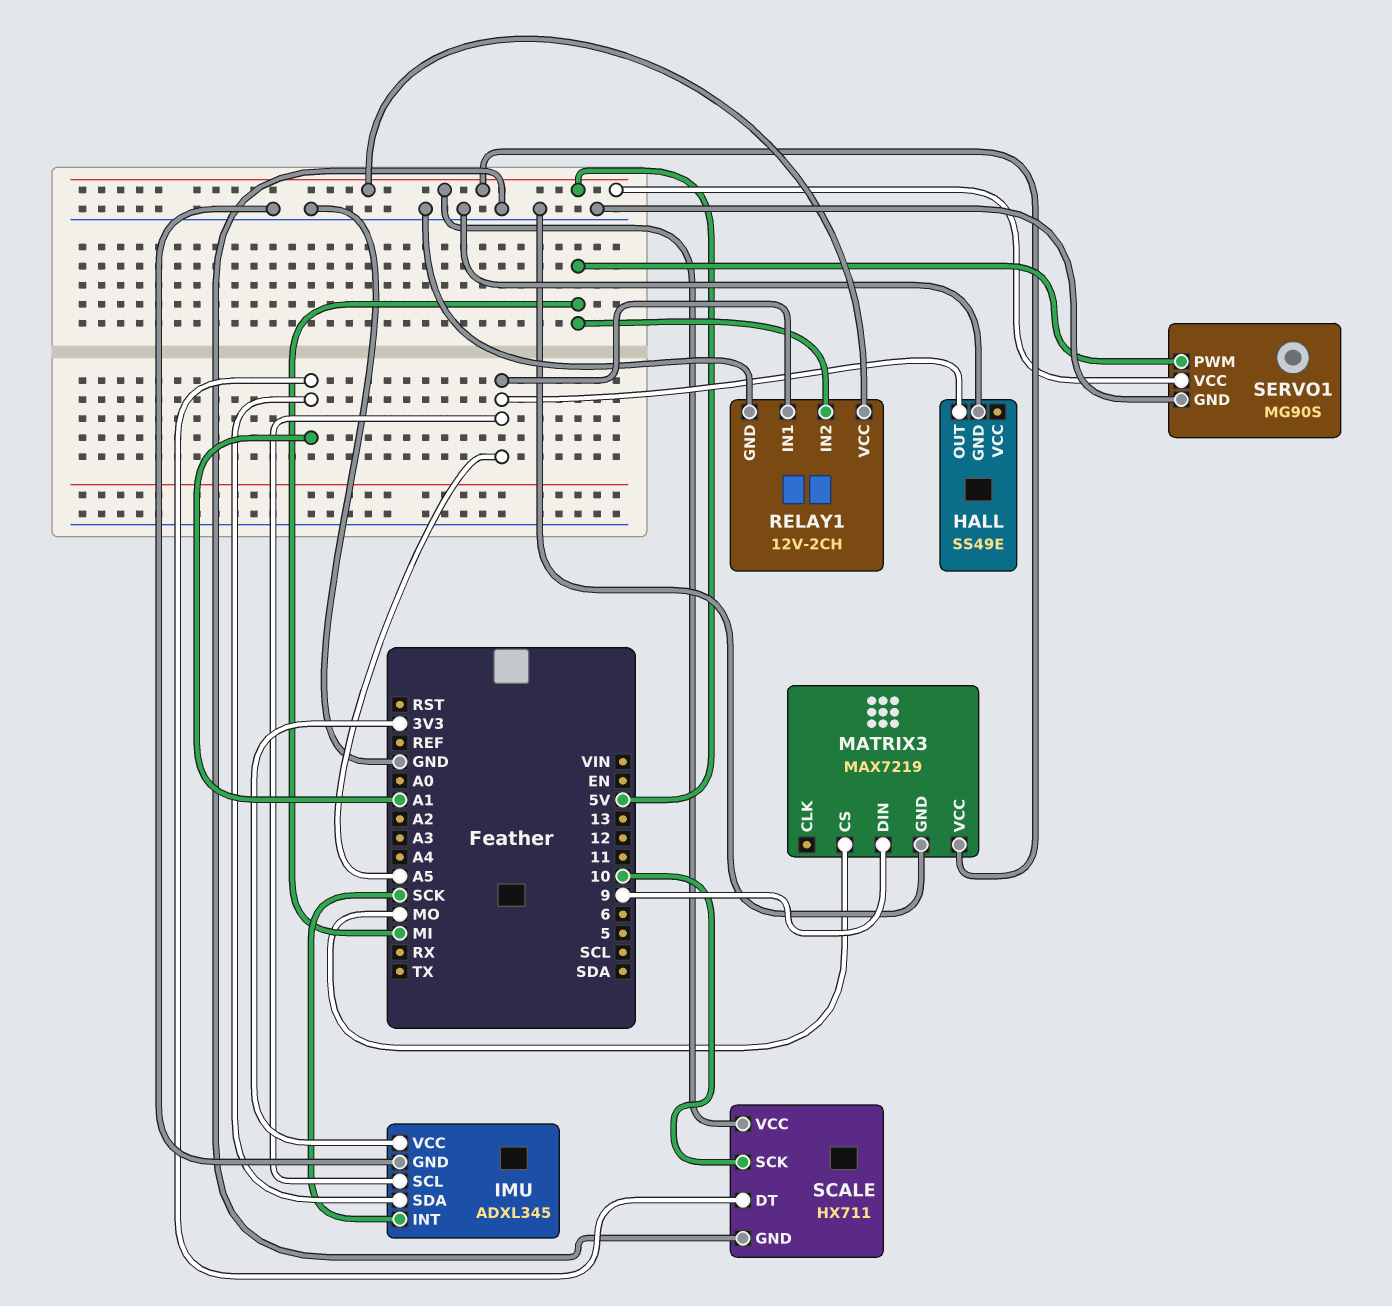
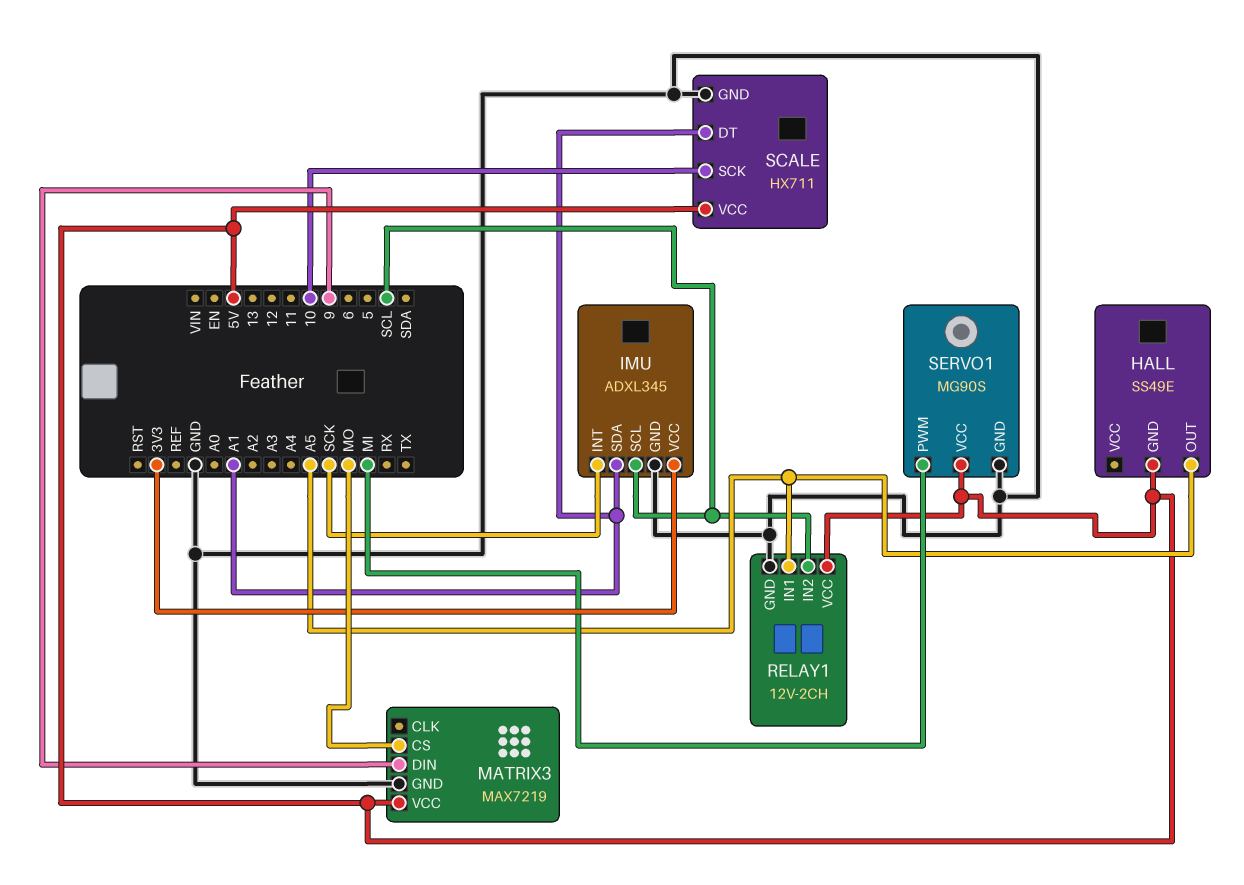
HALL pin GND: GND -> 5V
IMU pin SCL: A5 -> SCL
RELAY1 pin IN2: MI -> SCL

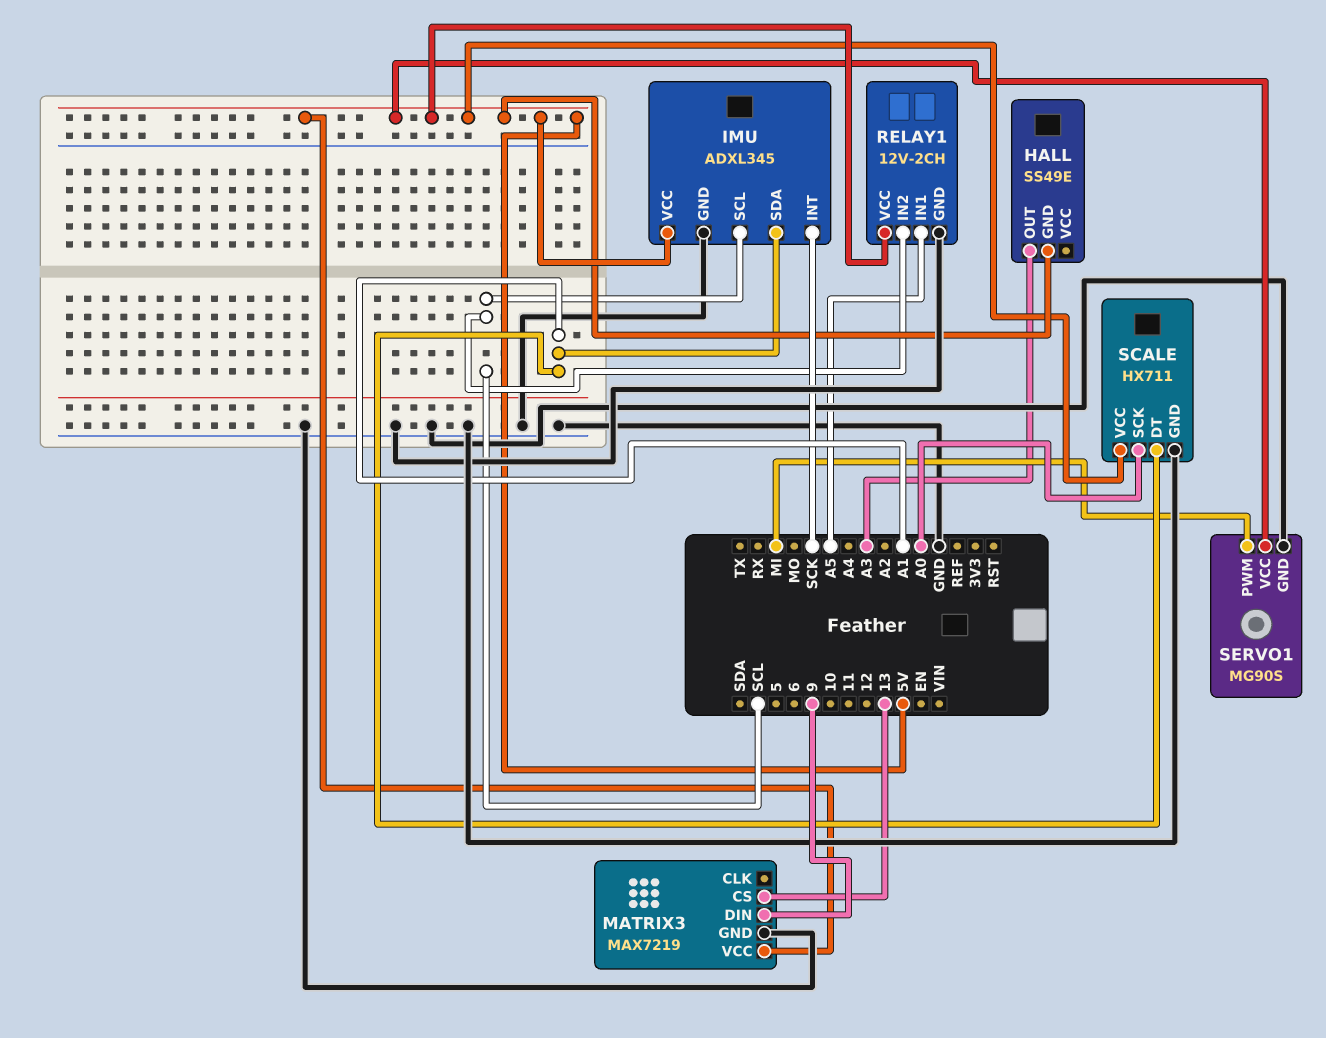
HALL pin OUT: A5 -> A3
IMU pin VCC: 3V3 -> 5V
MATRIX3 pin CS: MO -> 13
SCALE pin SCK: 10 -> A0

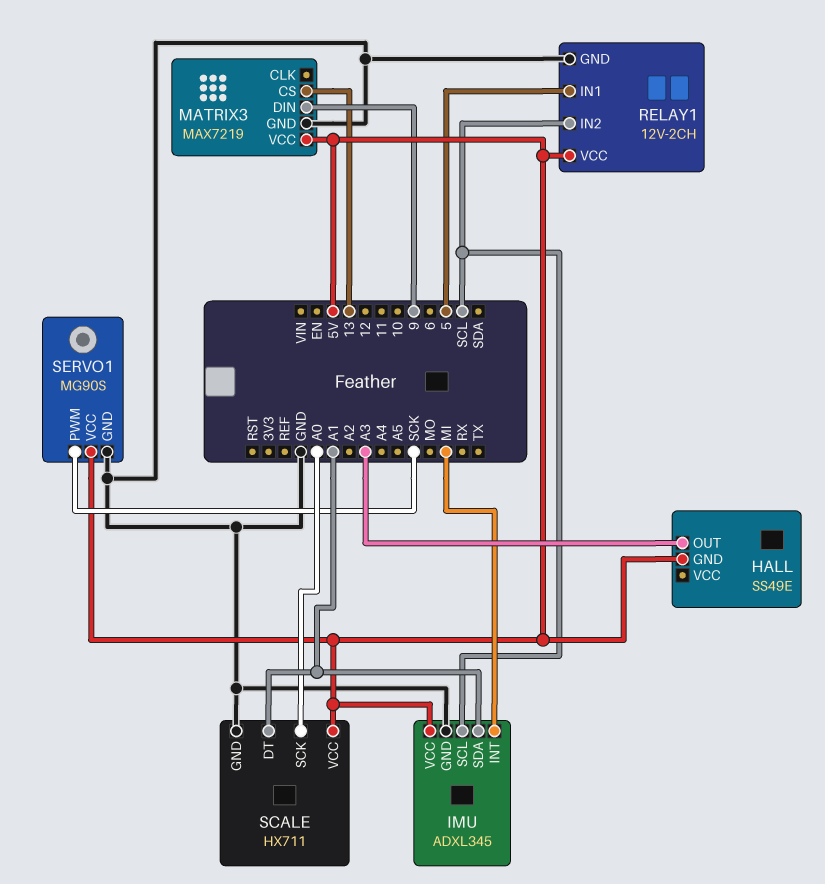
IMU pin INT: SCK -> MI
RELAY1 pin IN1: A5 -> 5
SERVO1 pin PWM: MI -> SCK

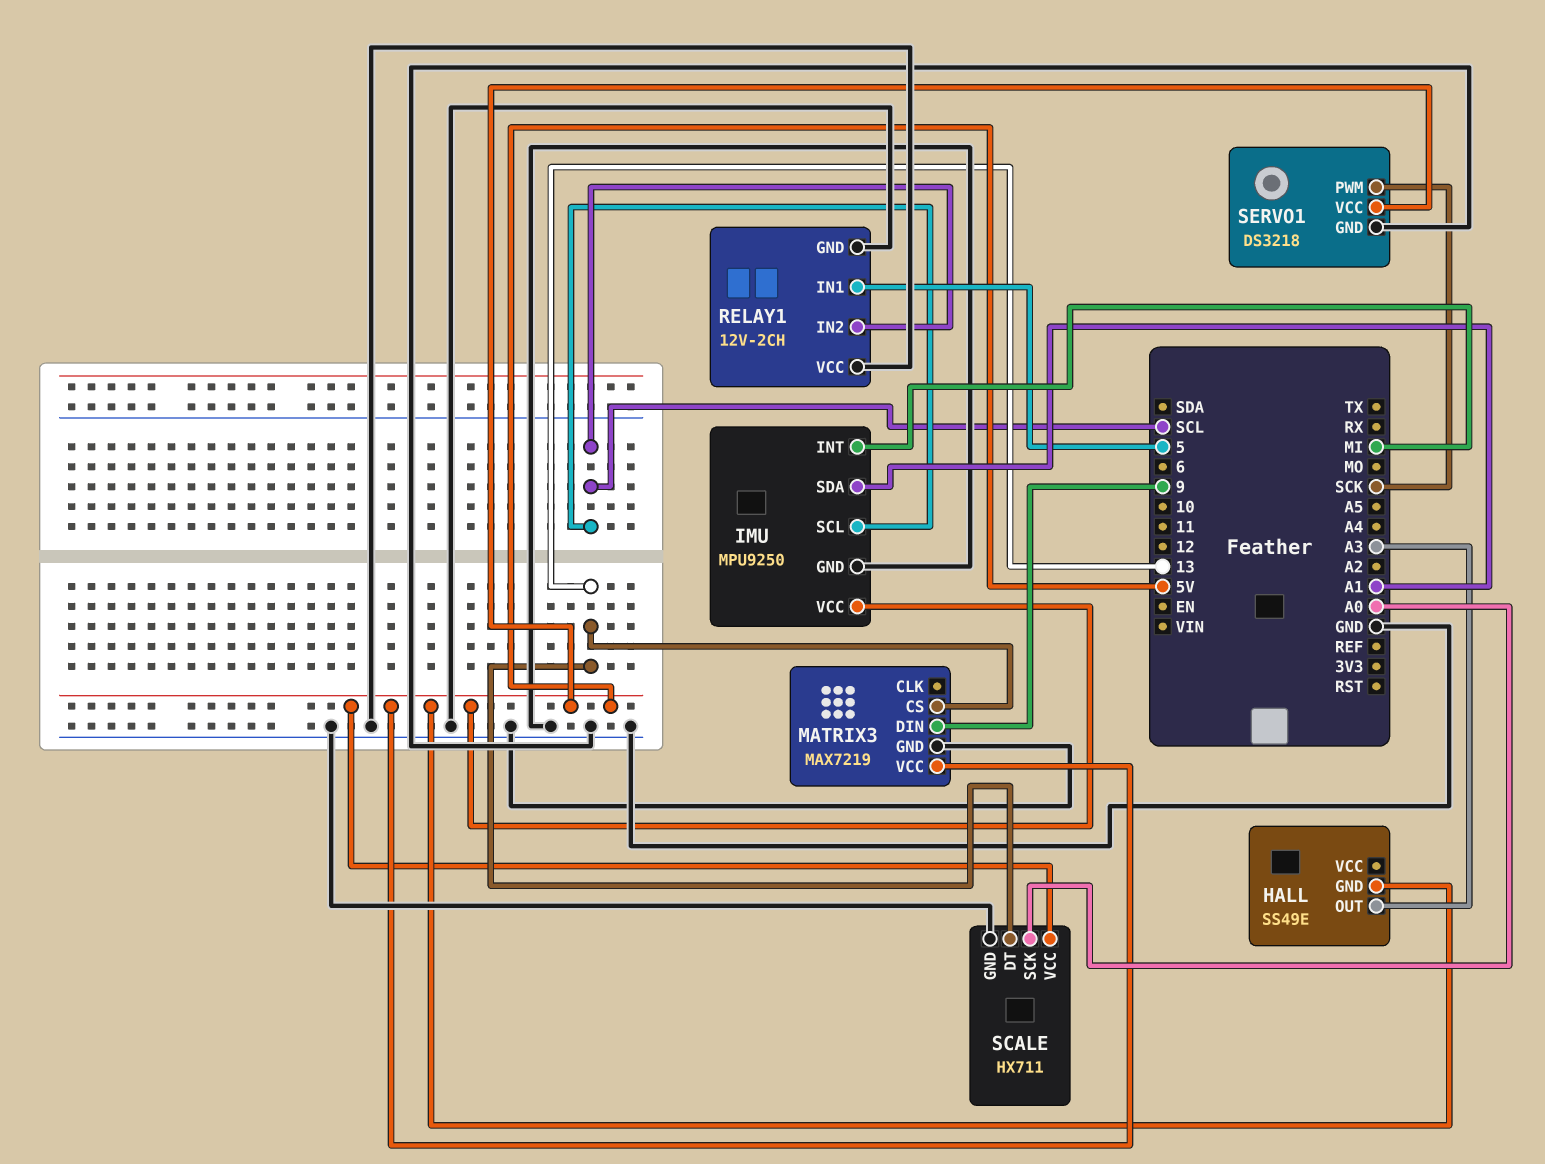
IMU: ADXL345 -> MPU9250
RELAY1 pin VCC: 5V -> GND
SCALE pin DT: A1 -> 13
SERVO1: MG90S -> DS3218

